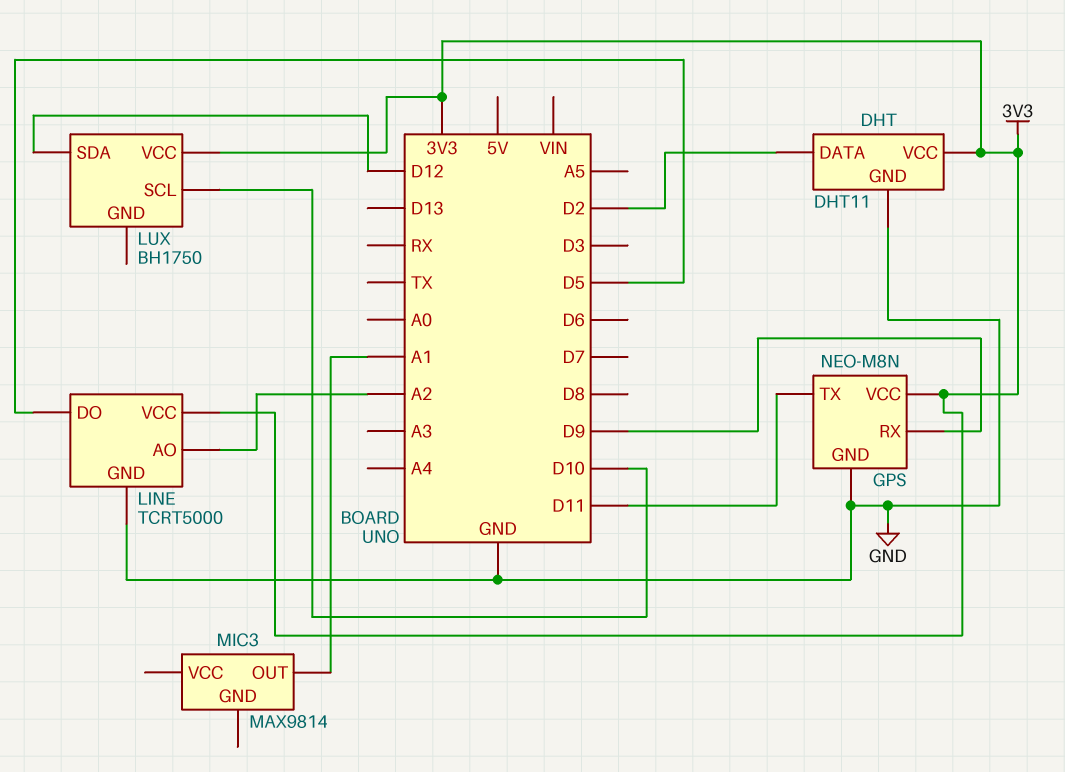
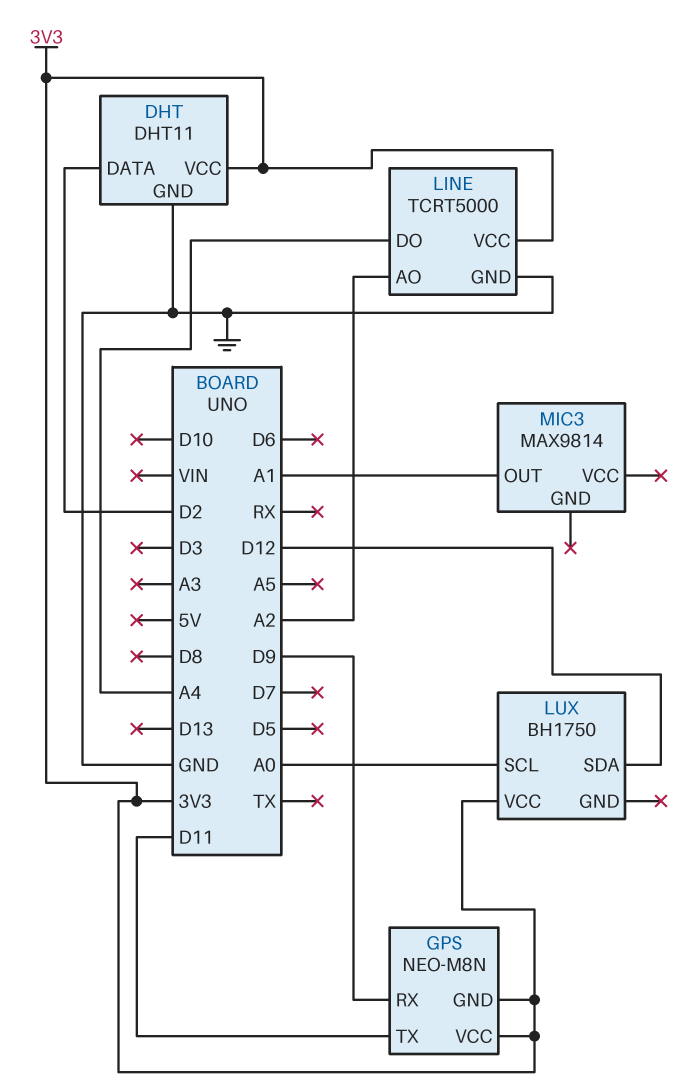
GPS pin GND: GND -> 3V3
LINE pin DO: D5 -> A4
LUX pin SCL: D10 -> A0

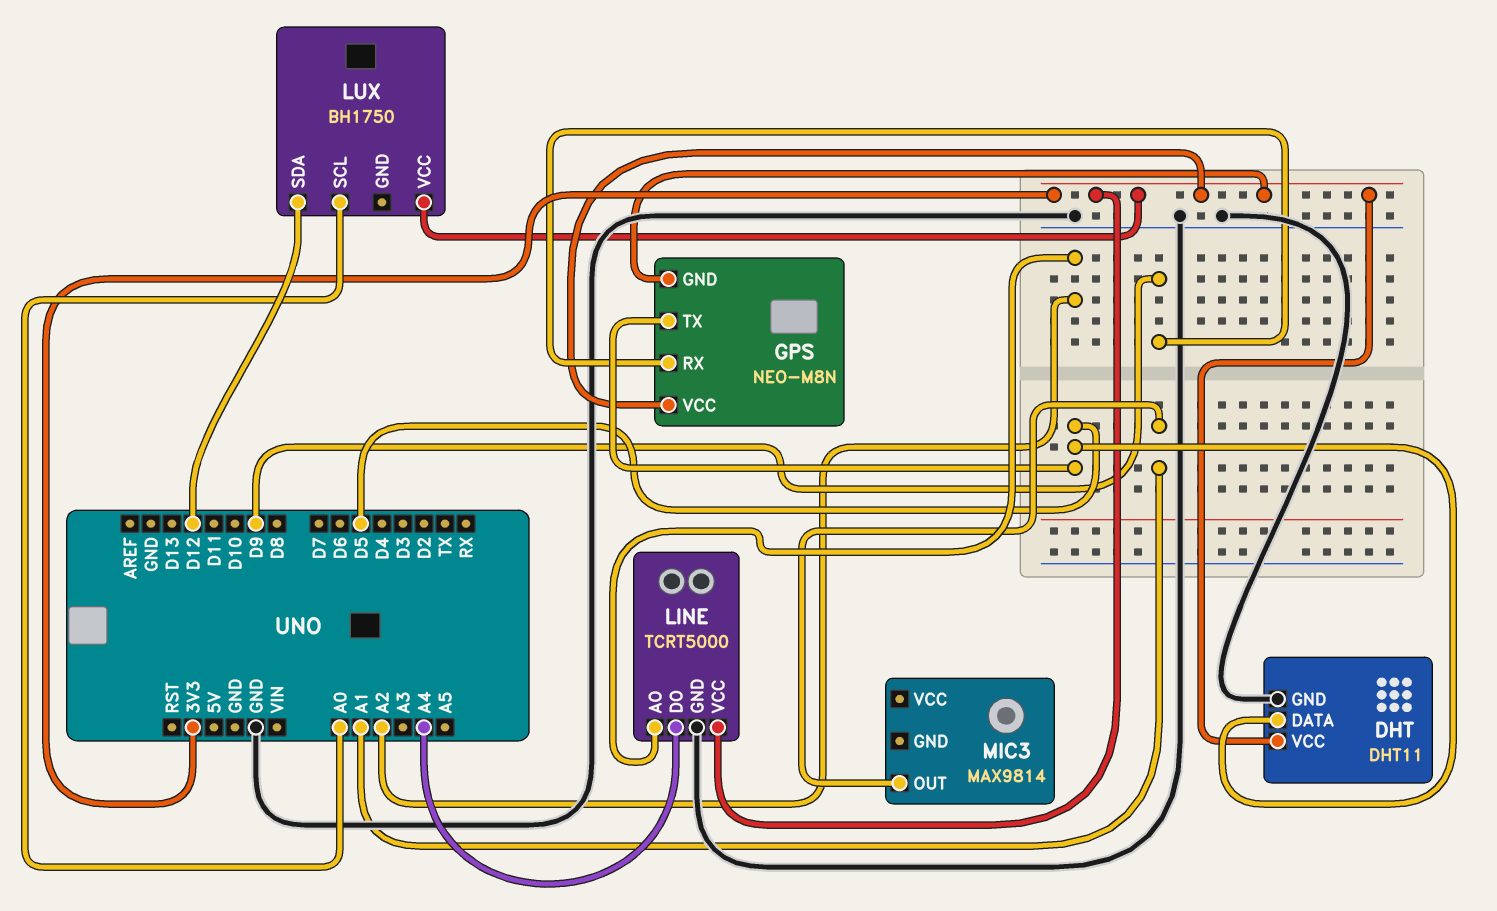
DHT pin DATA: D2 -> D5
GPS pin TX: D11 -> D5

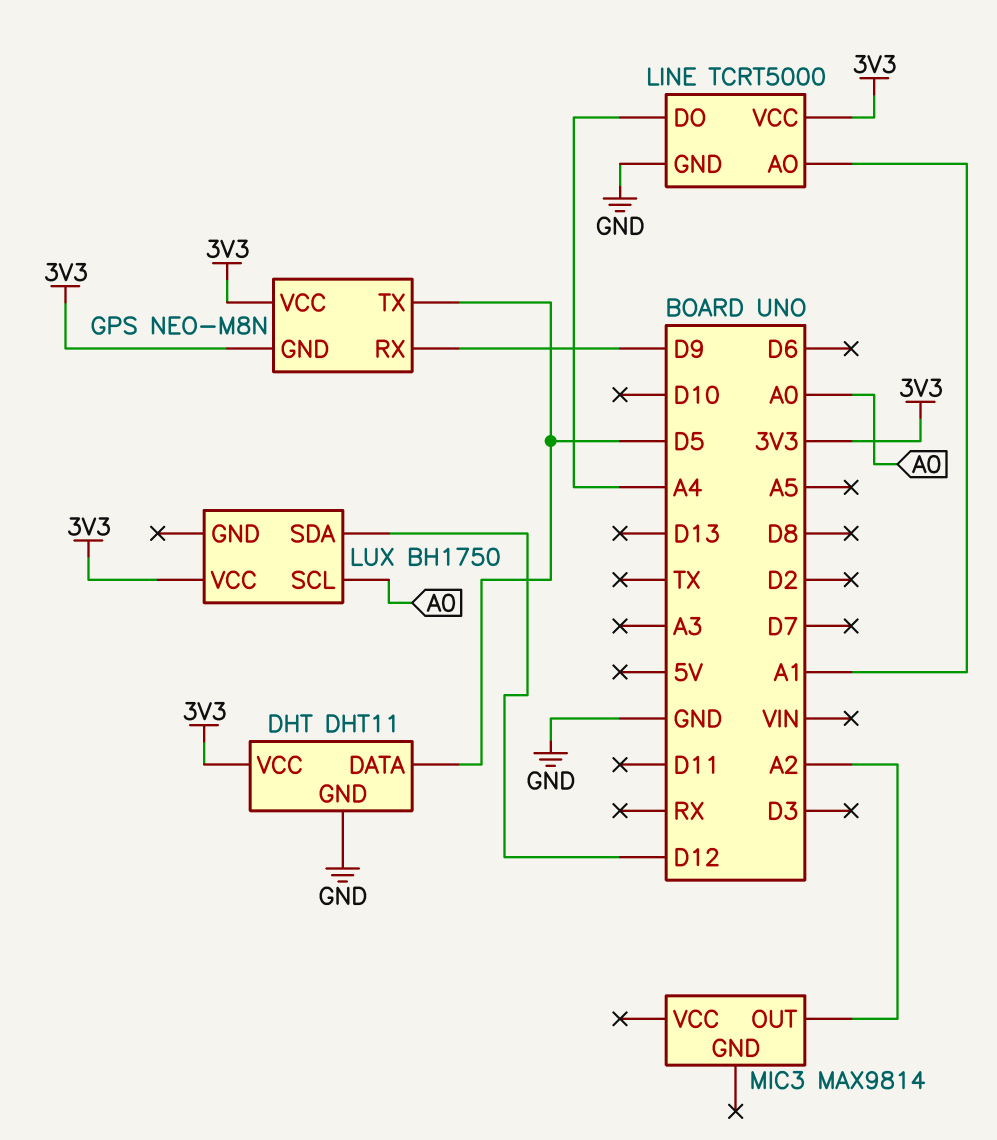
LINE pin AO: A2 -> A1
MIC3 pin OUT: A1 -> A2

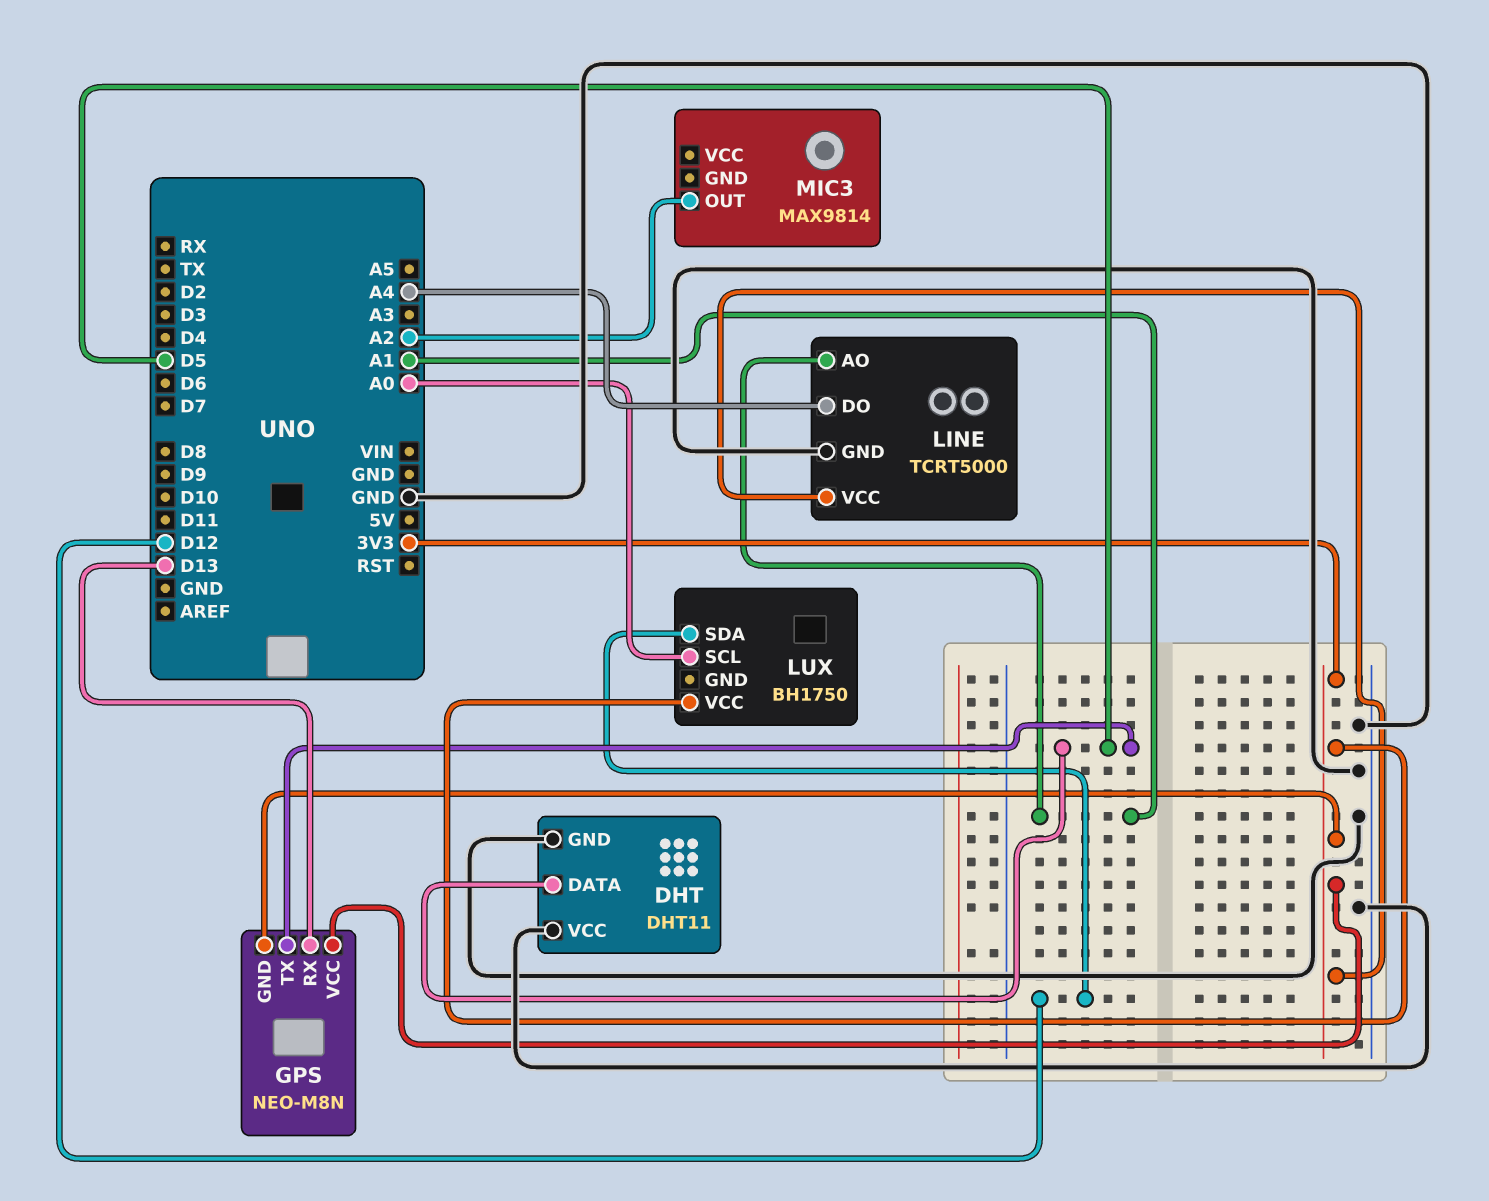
DHT pin VCC: 3V3 -> GND
GPS pin RX: D9 -> D13

